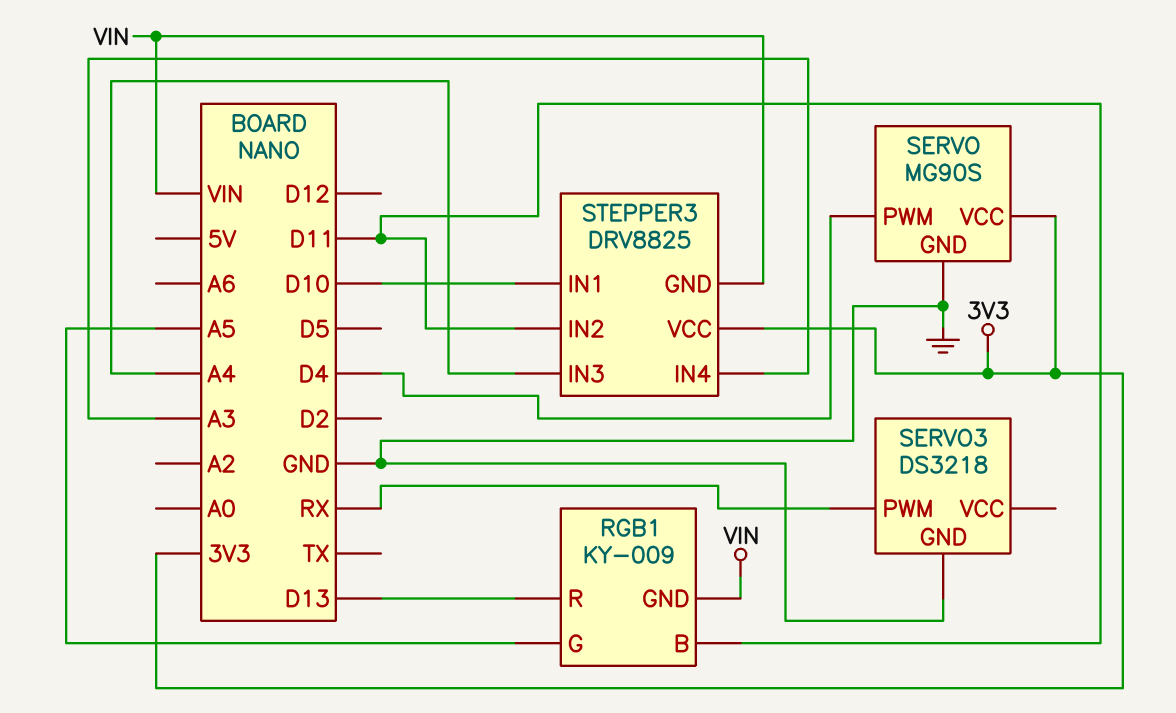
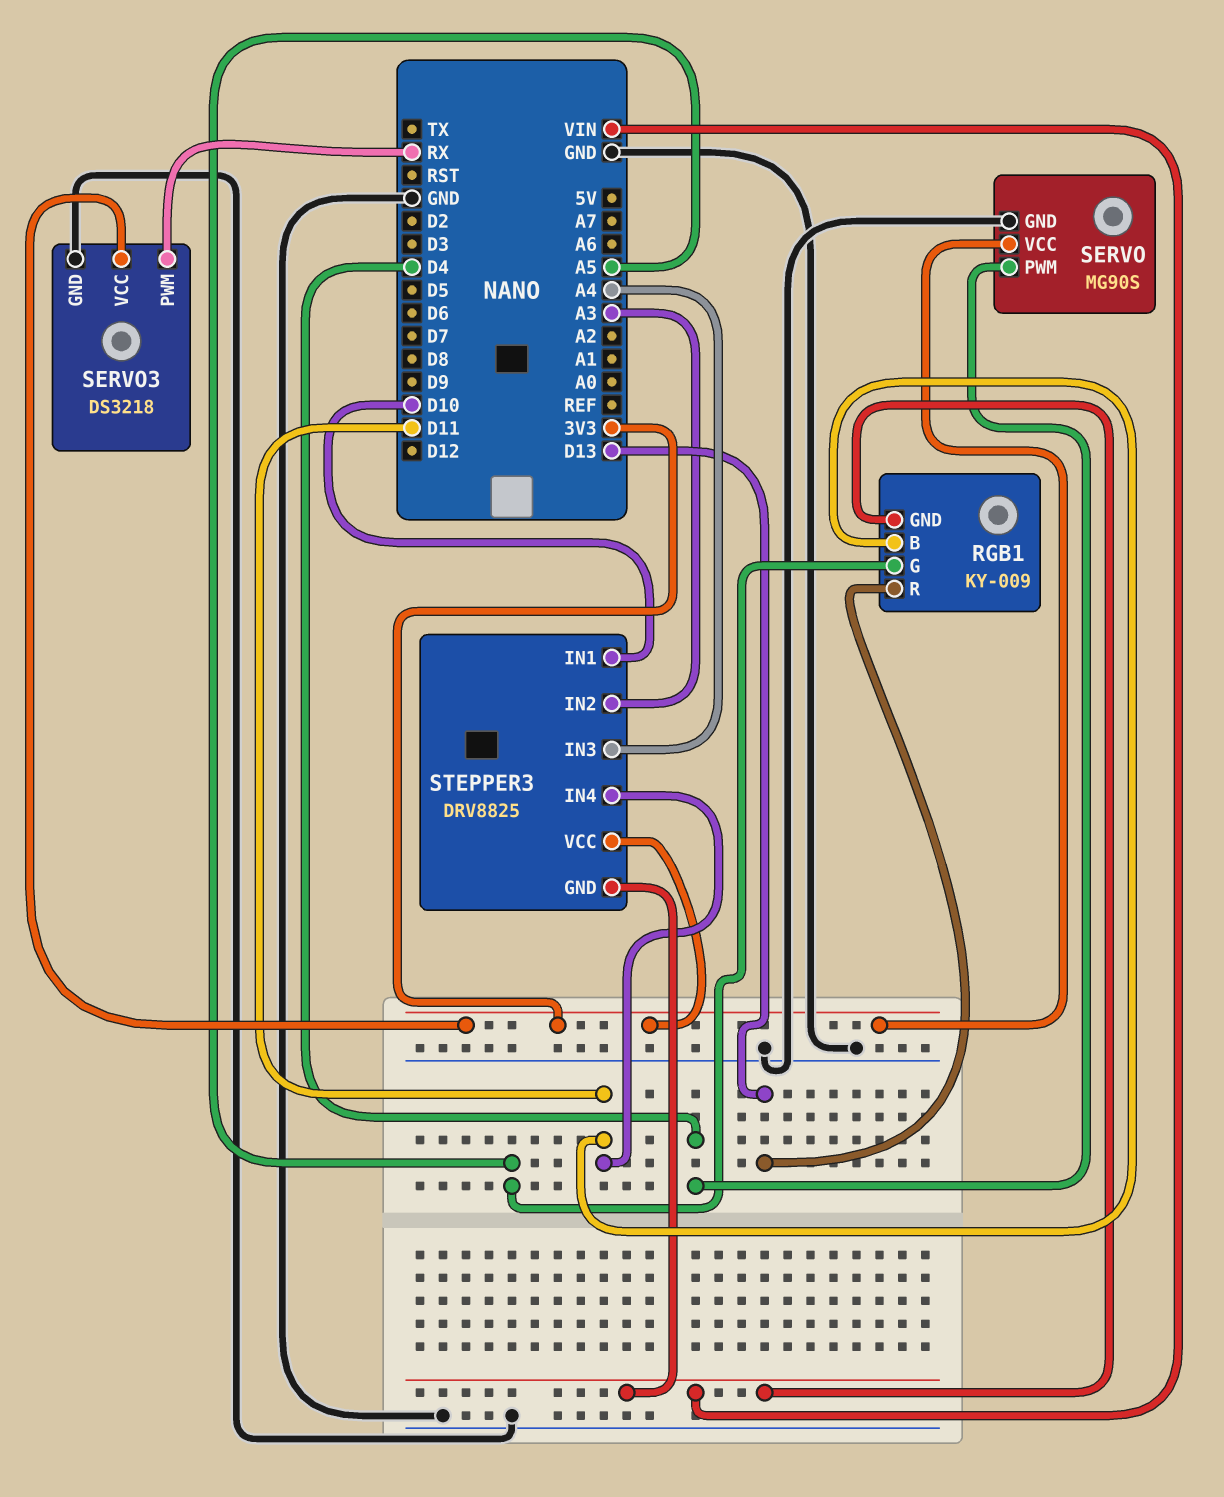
SERVO3 pin VCC: none -> 3V3
STEPPER3 pin IN2: D11 -> A3
STEPPER3 pin IN4: A3 -> D11

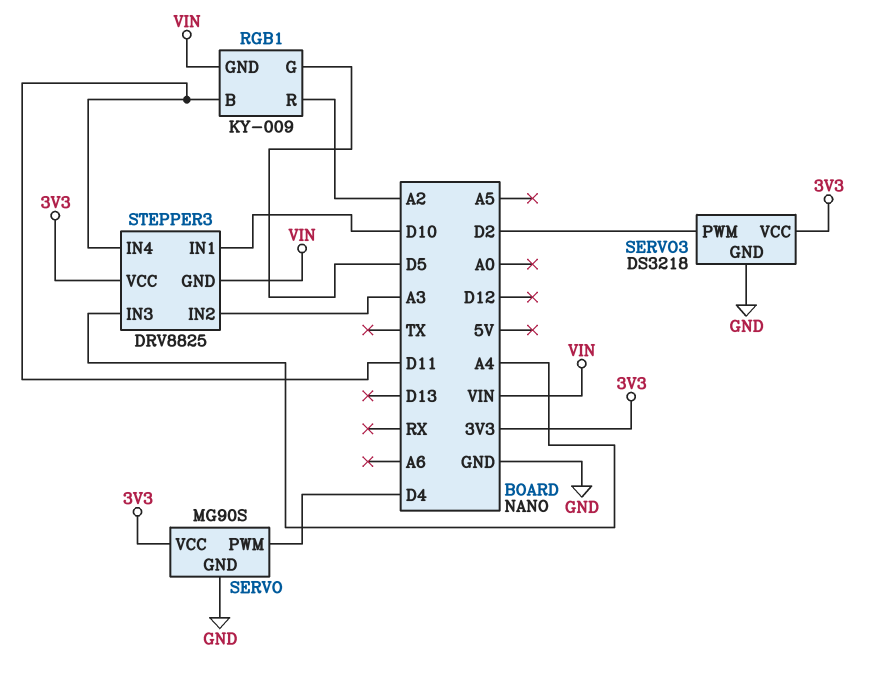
RGB1 pin G: A5 -> D5
RGB1 pin R: D13 -> A2
SERVO3 pin PWM: RX -> D2

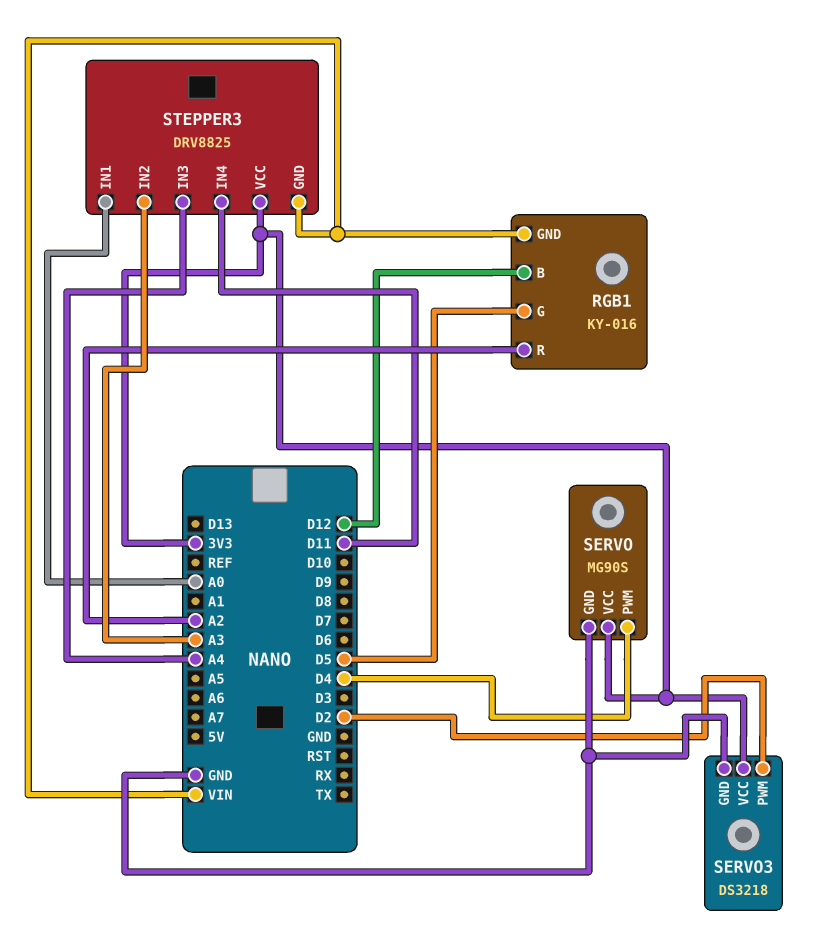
RGB1: KY-009 -> KY-016
RGB1 pin B: D11 -> D12
STEPPER3 pin IN1: D10 -> A0

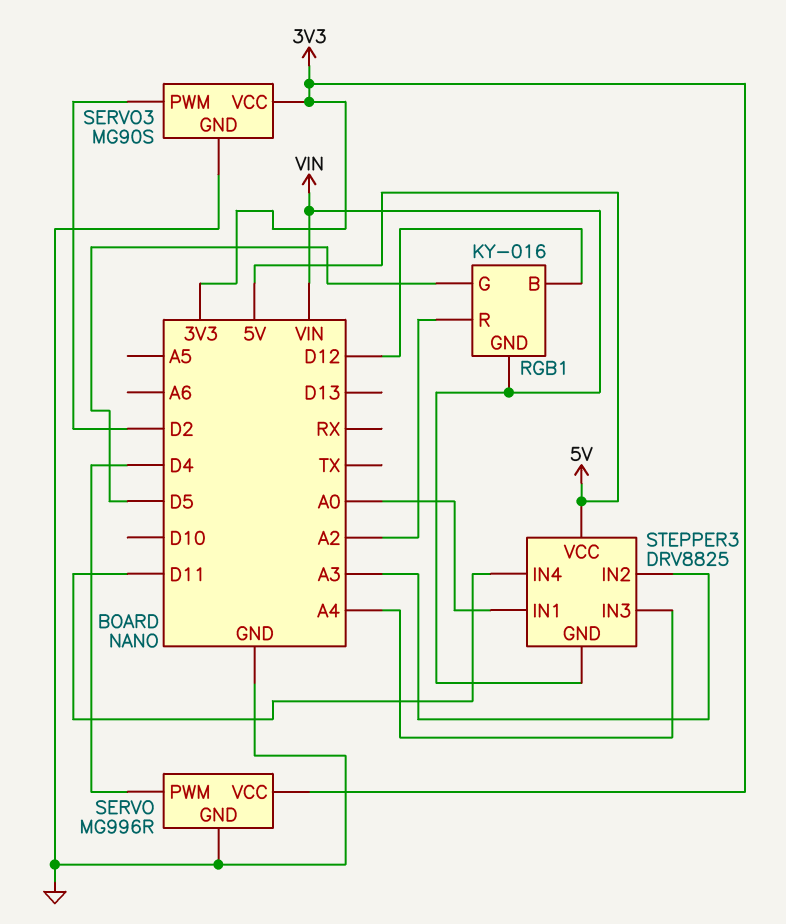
SERVO: MG90S -> MG996R
SERVO3: DS3218 -> MG90S
STEPPER3 pin VCC: 3V3 -> 5V

